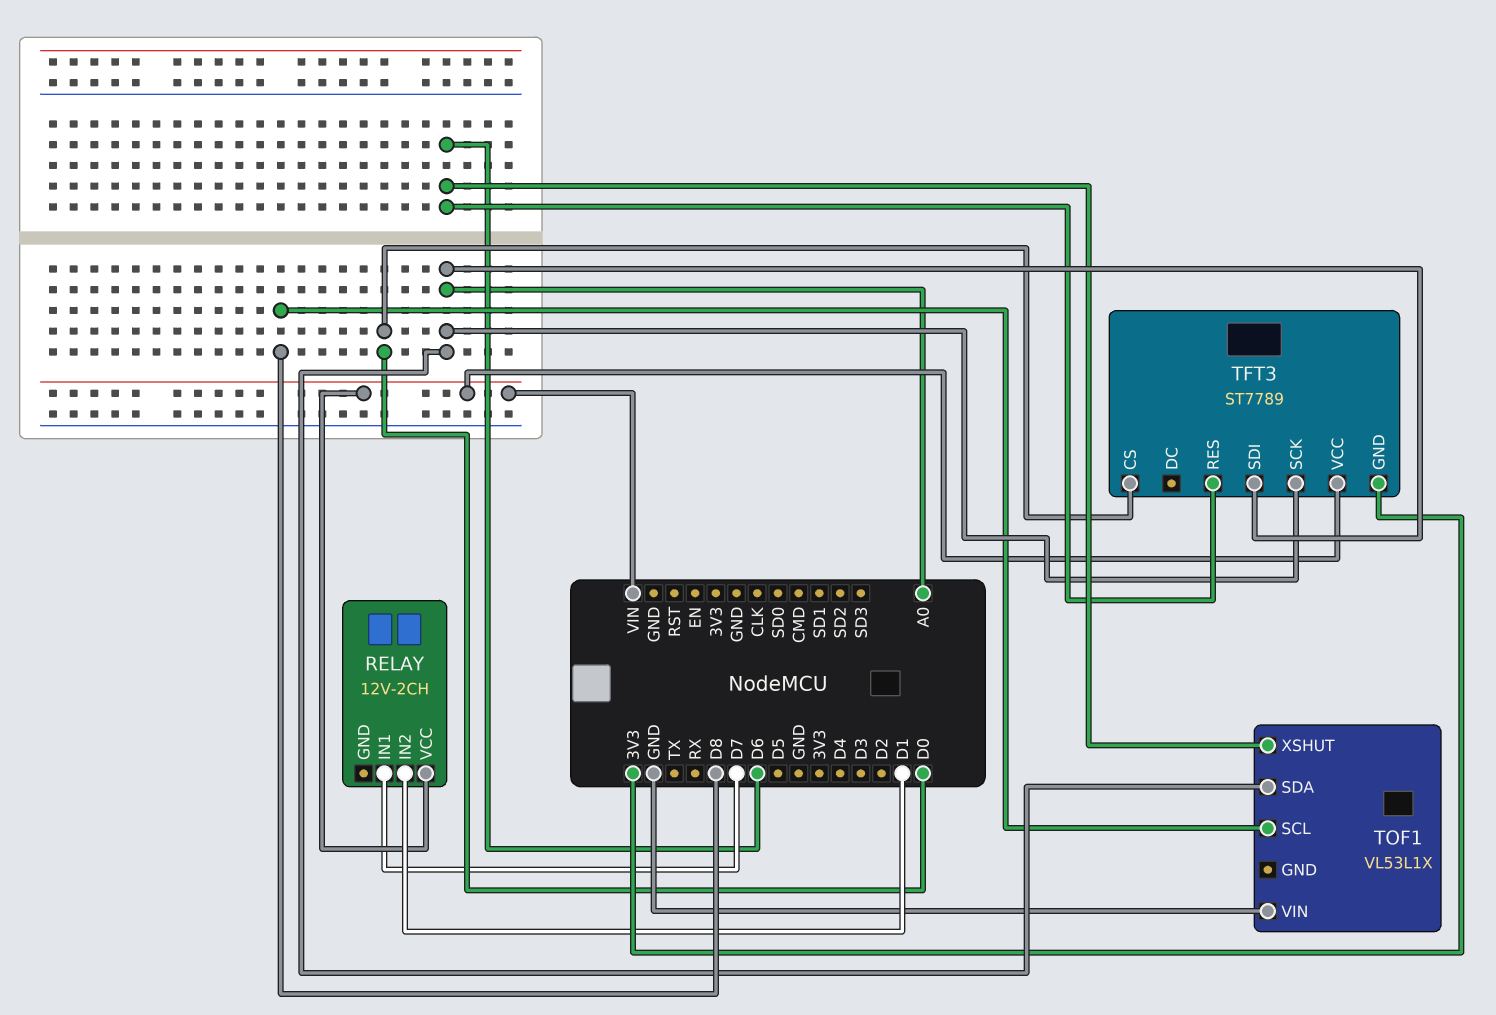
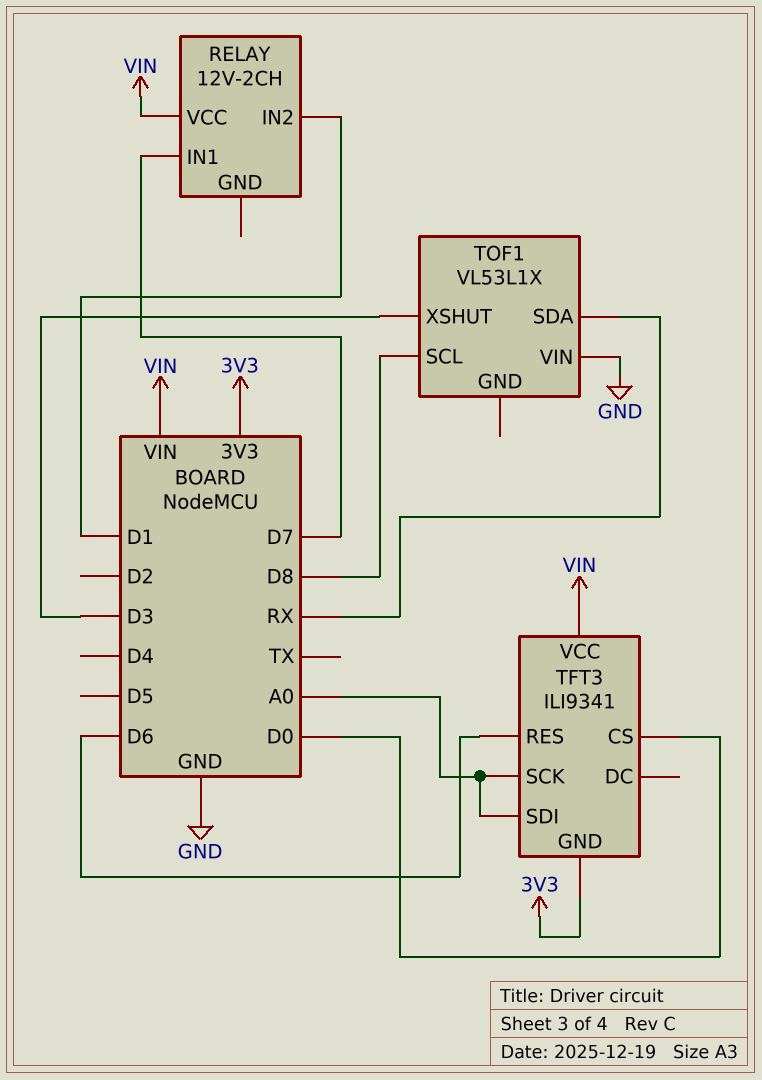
TFT3: ST7789 -> ILI9341
TOF1 pin SDA: A0 -> RX
TOF1 pin XSHUT: D6 -> D3

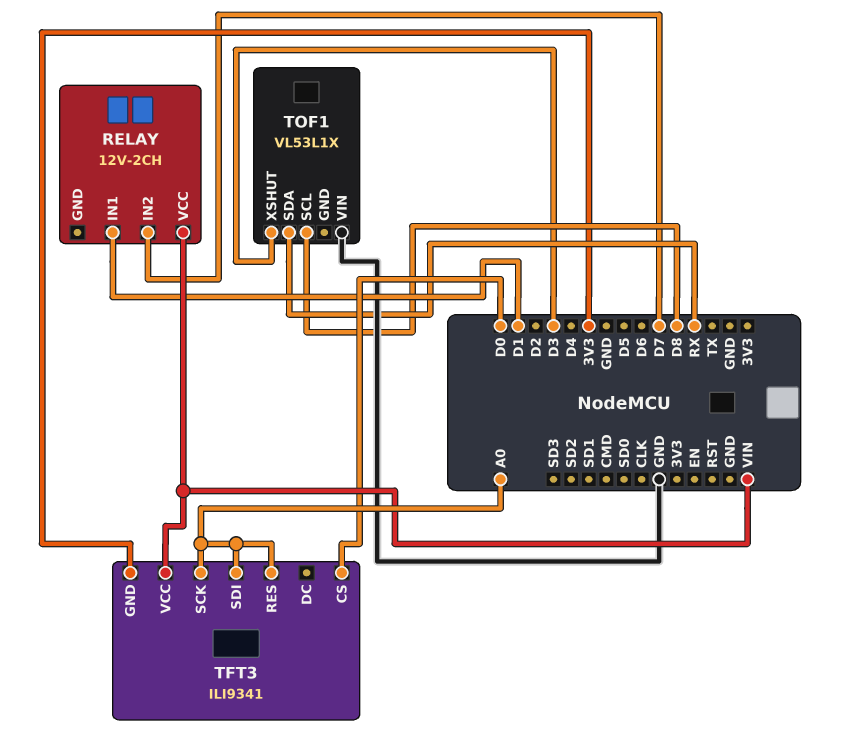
RELAY pin IN1: D7 -> D1
RELAY pin IN2: D1 -> D7
TFT3 pin RES: D6 -> A0

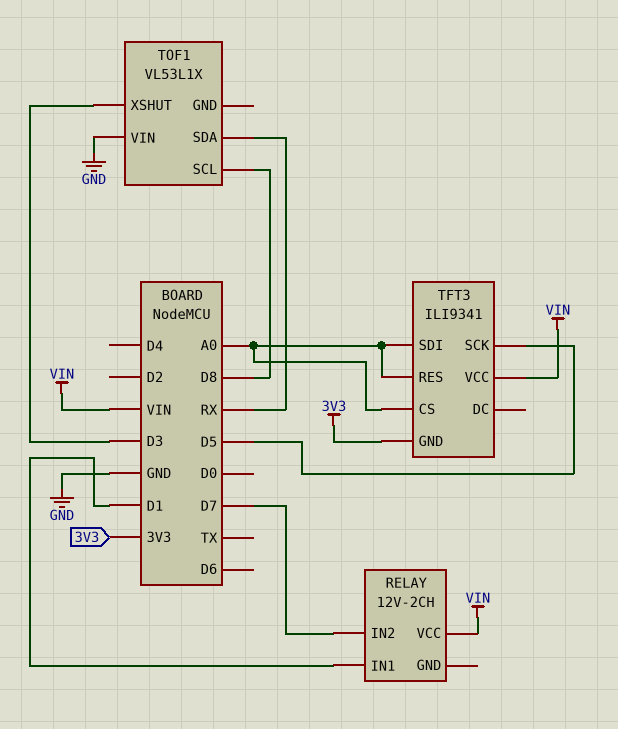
TFT3 pin CS: D0 -> A0
TFT3 pin SCK: A0 -> D5

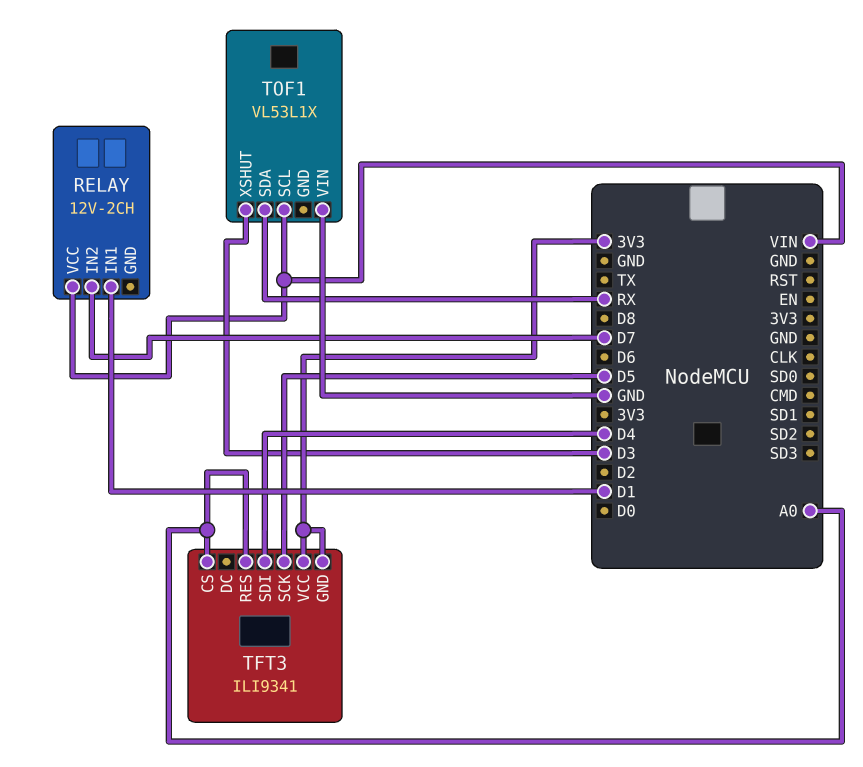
TFT3 pin SDI: A0 -> D4
TFT3 pin VCC: VIN -> 3V3
TOF1 pin SCL: D8 -> VIN

